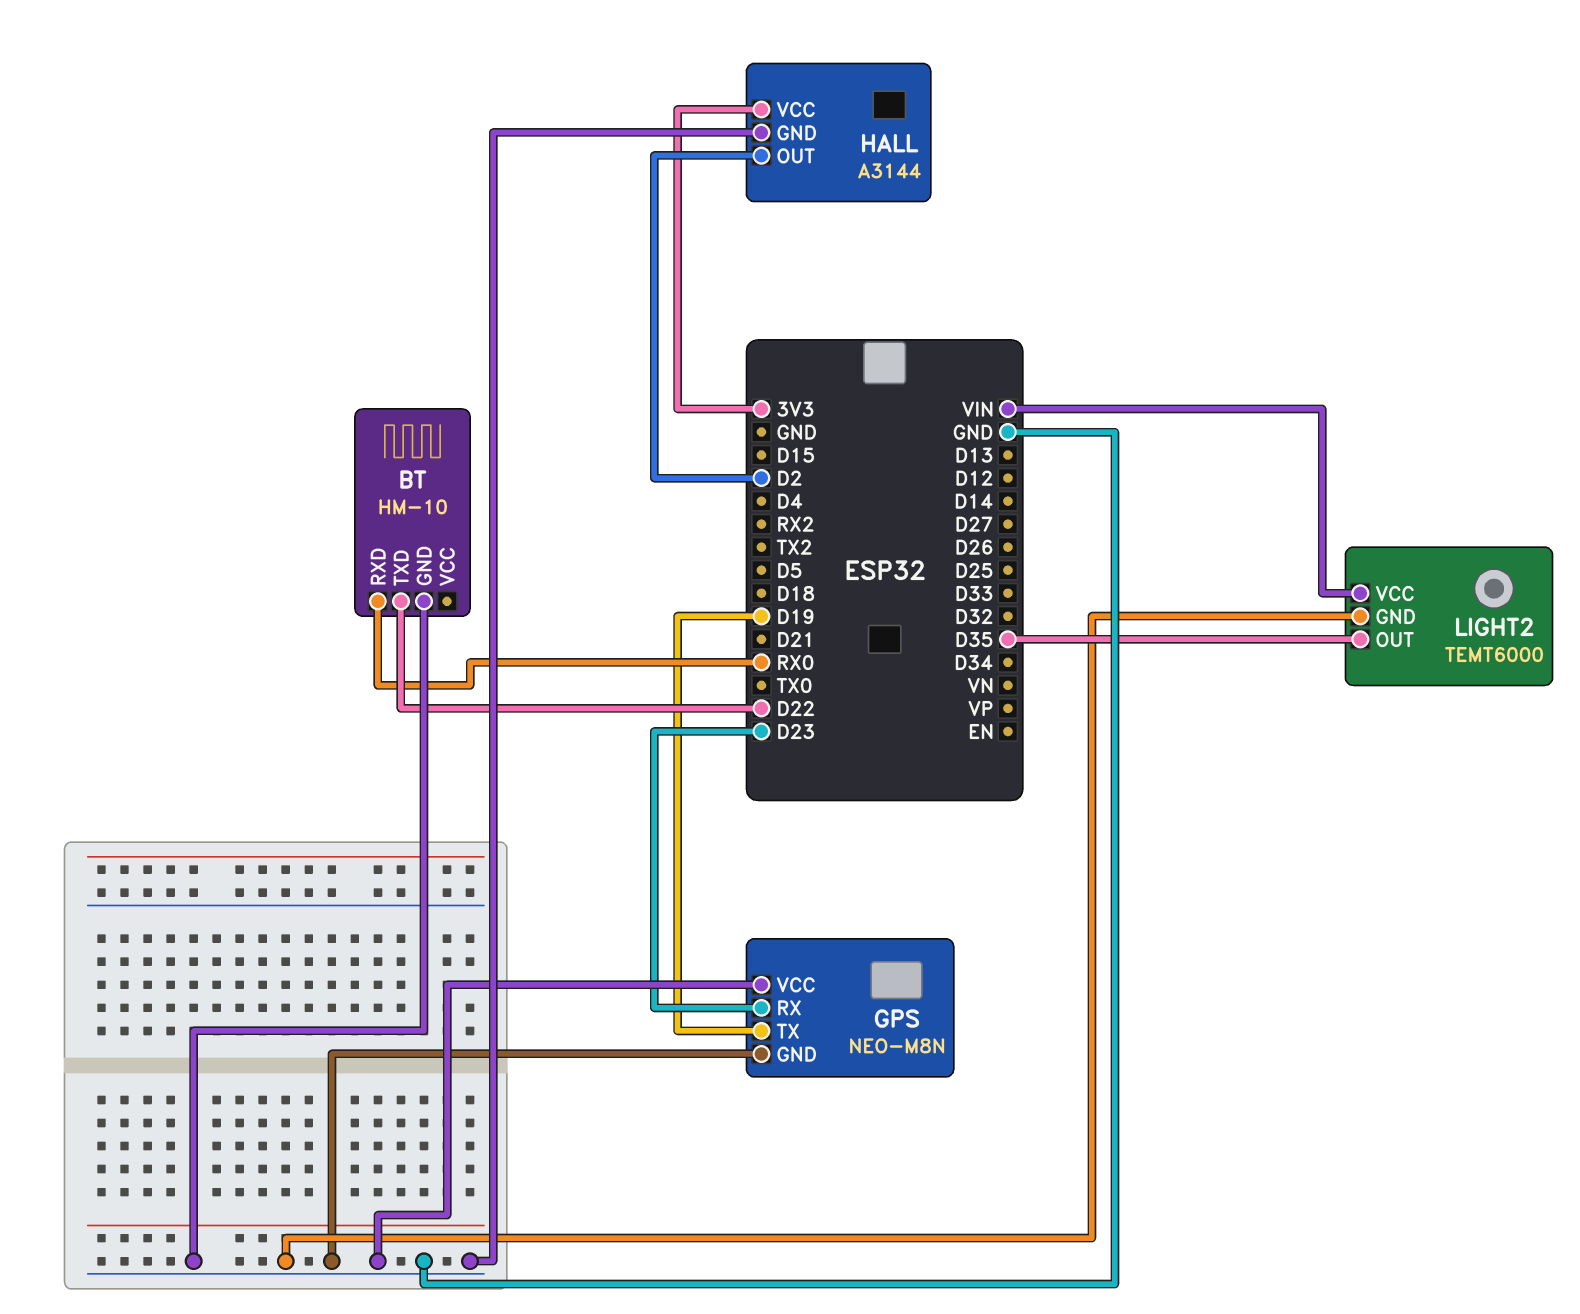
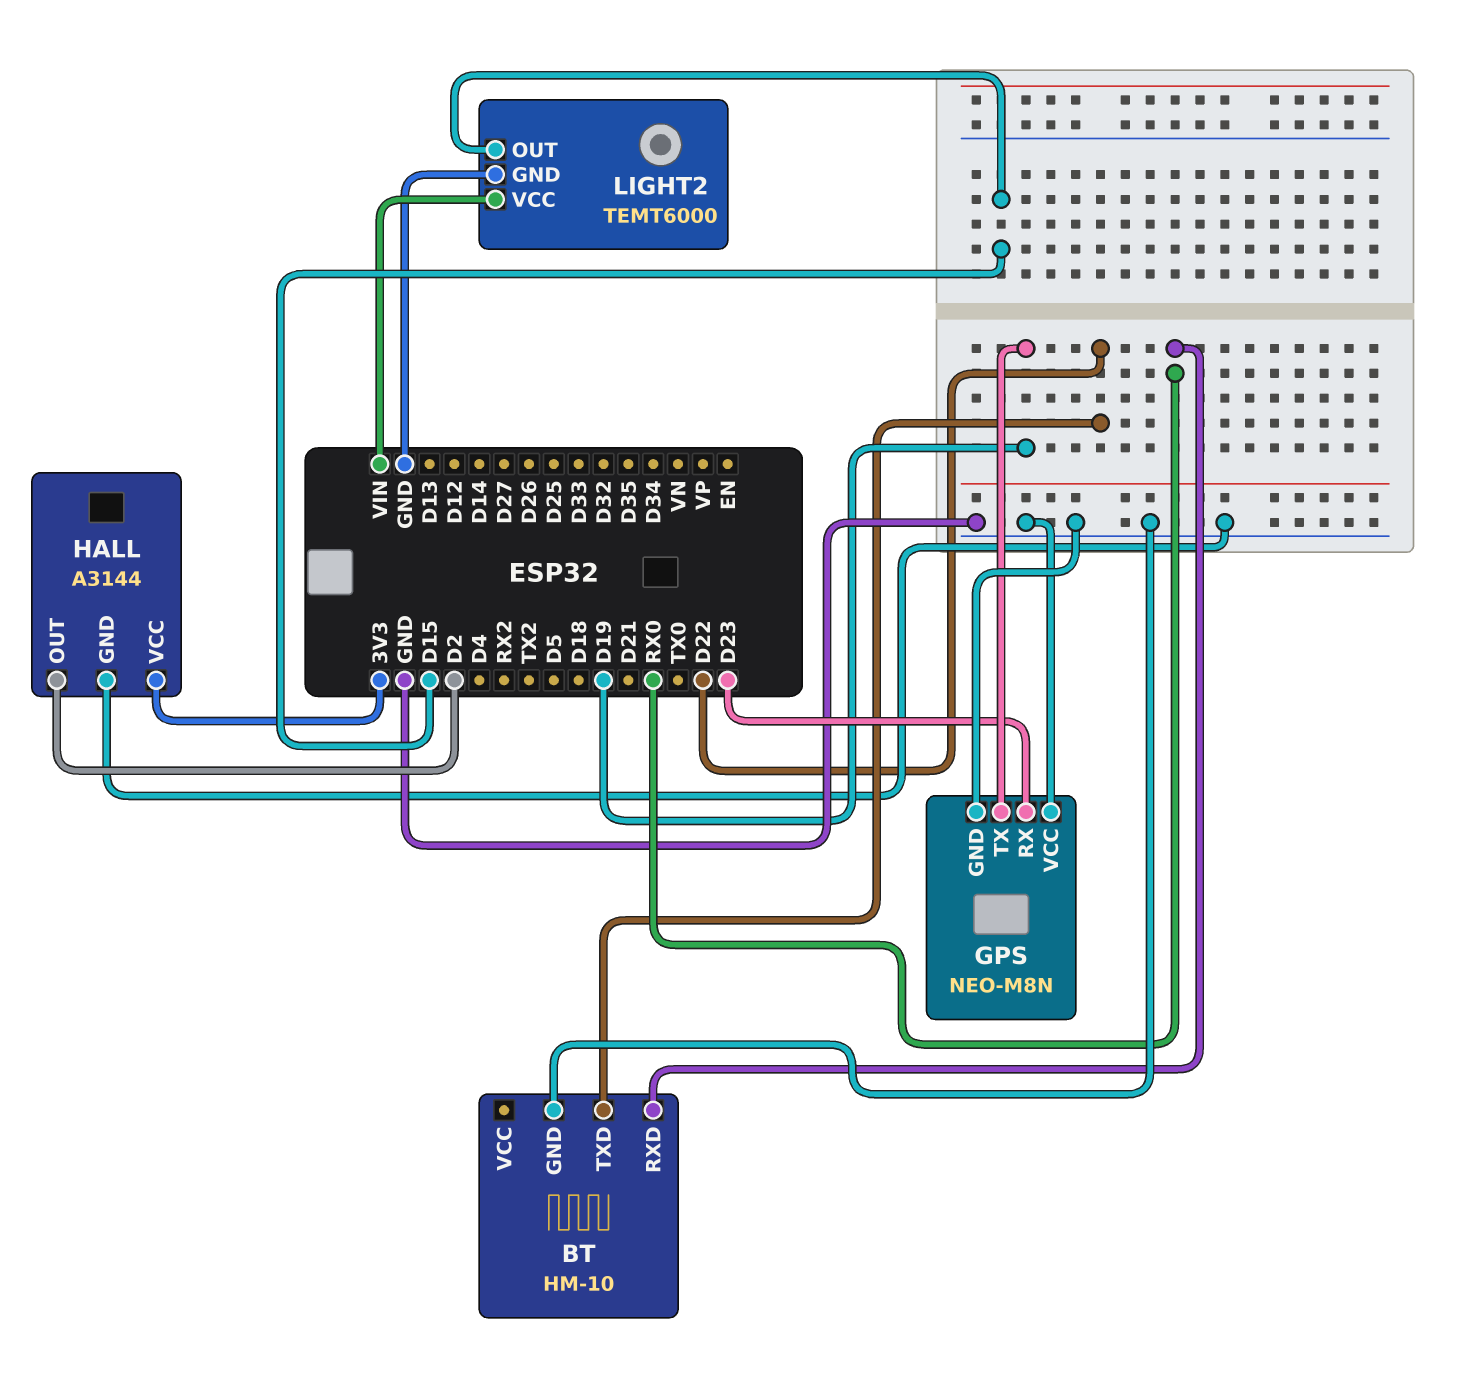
LIGHT2 pin OUT: D35 -> D15

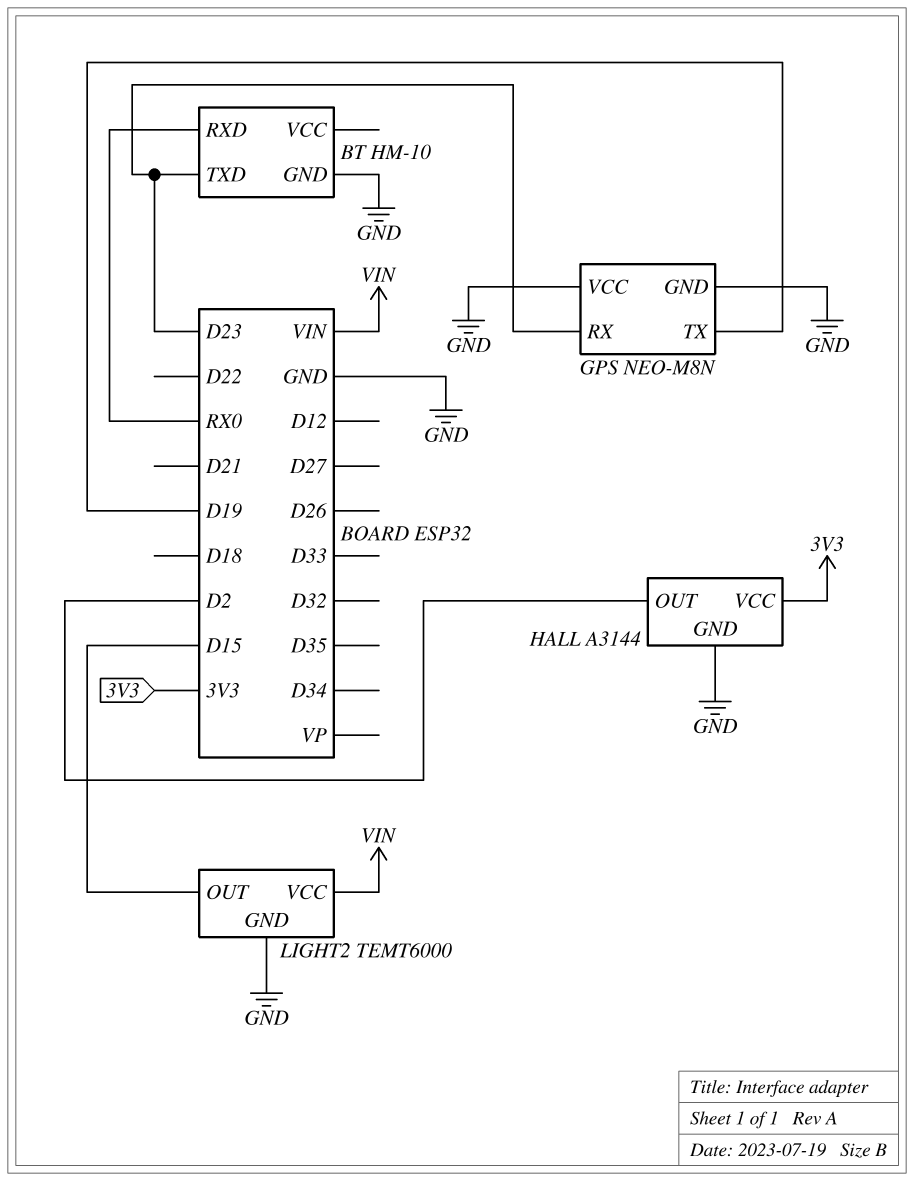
BT pin TXD: D22 -> D23

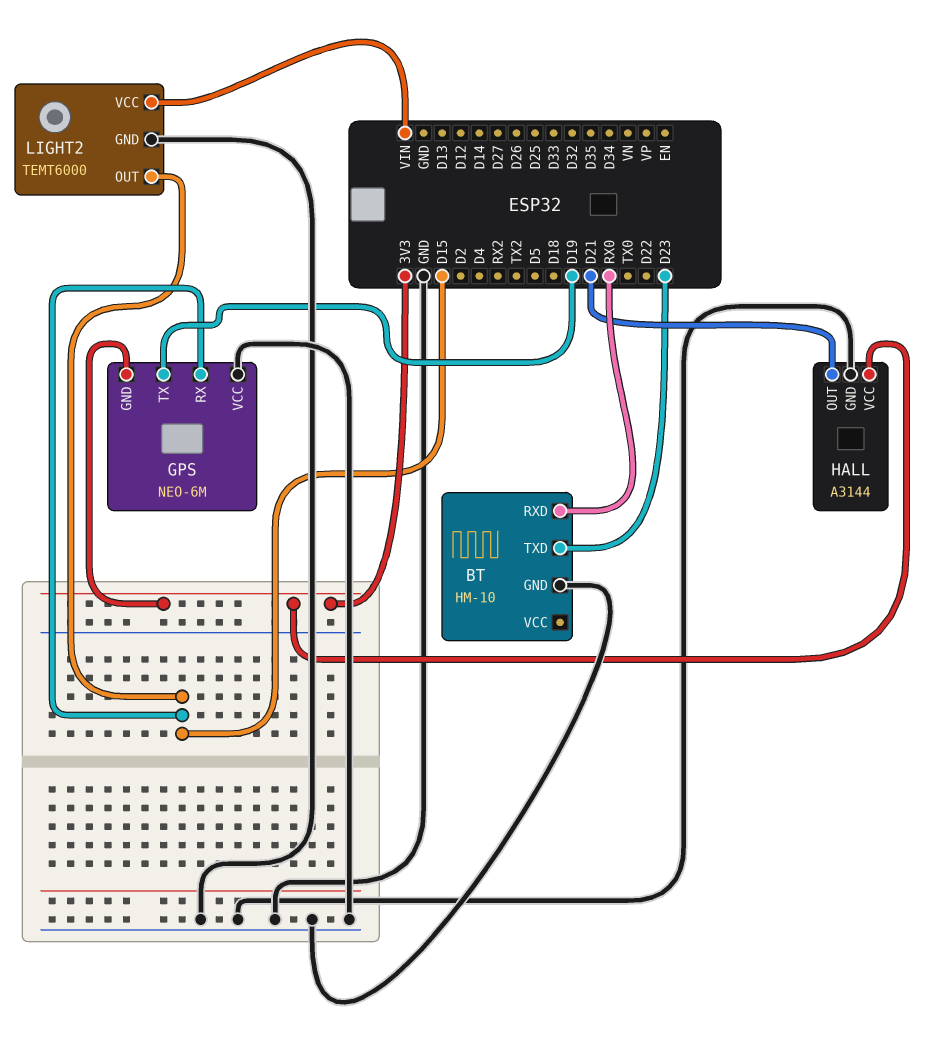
GPS: NEO-M8N -> NEO-6M
GPS pin GND: GND -> 3V3
GPS pin RX: D23 -> D15
HALL pin OUT: D2 -> D21

